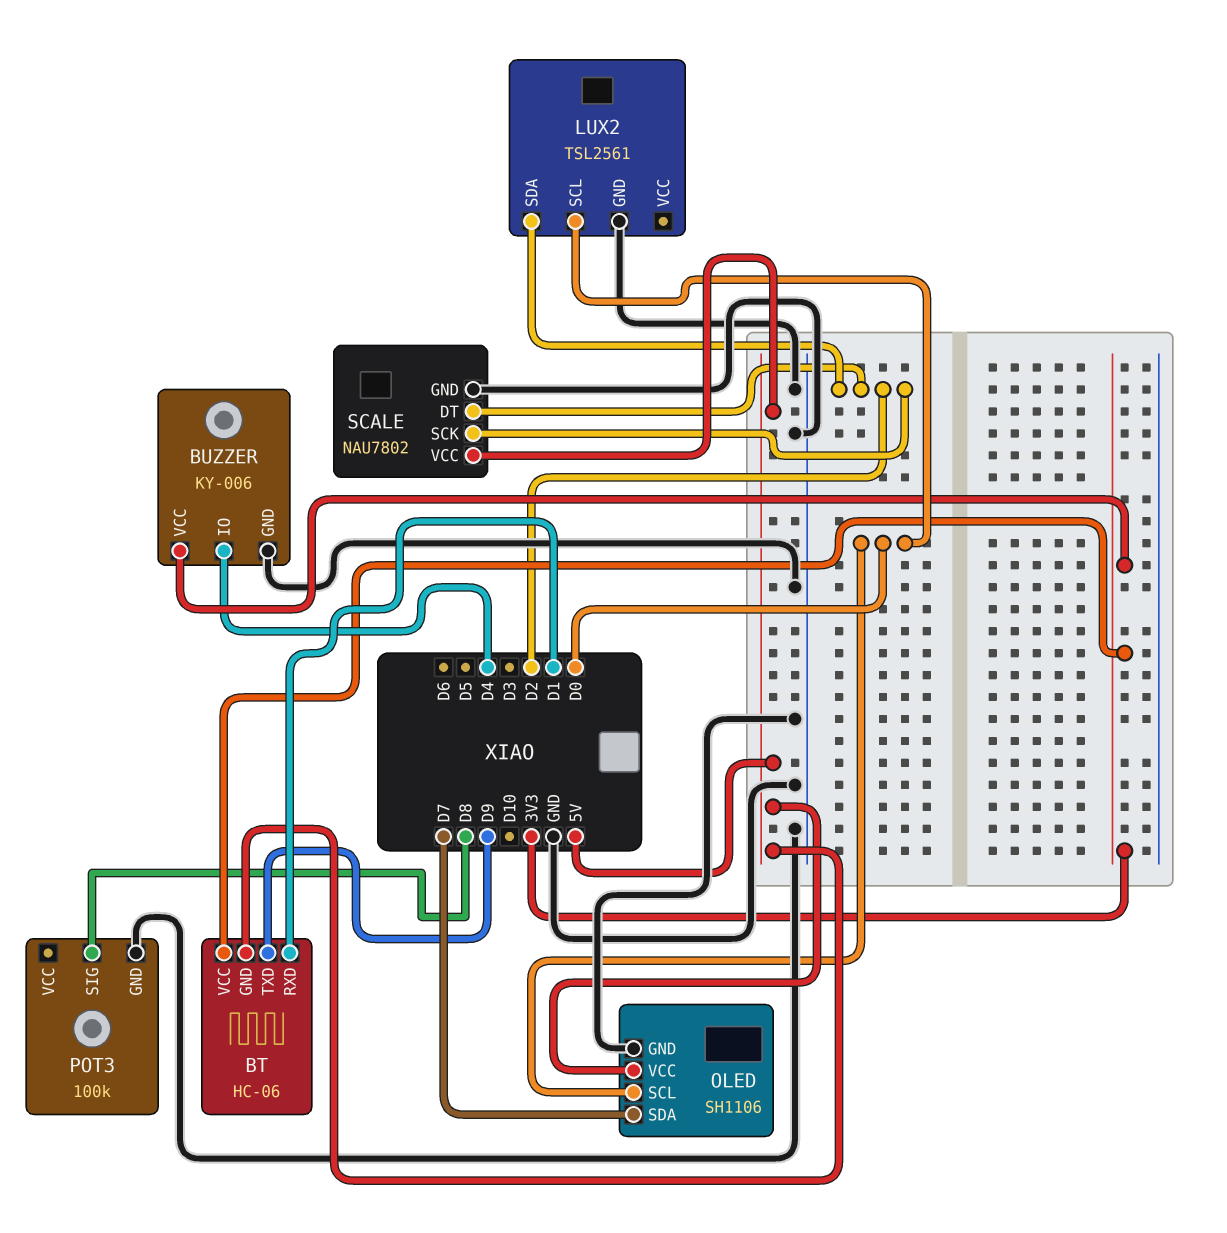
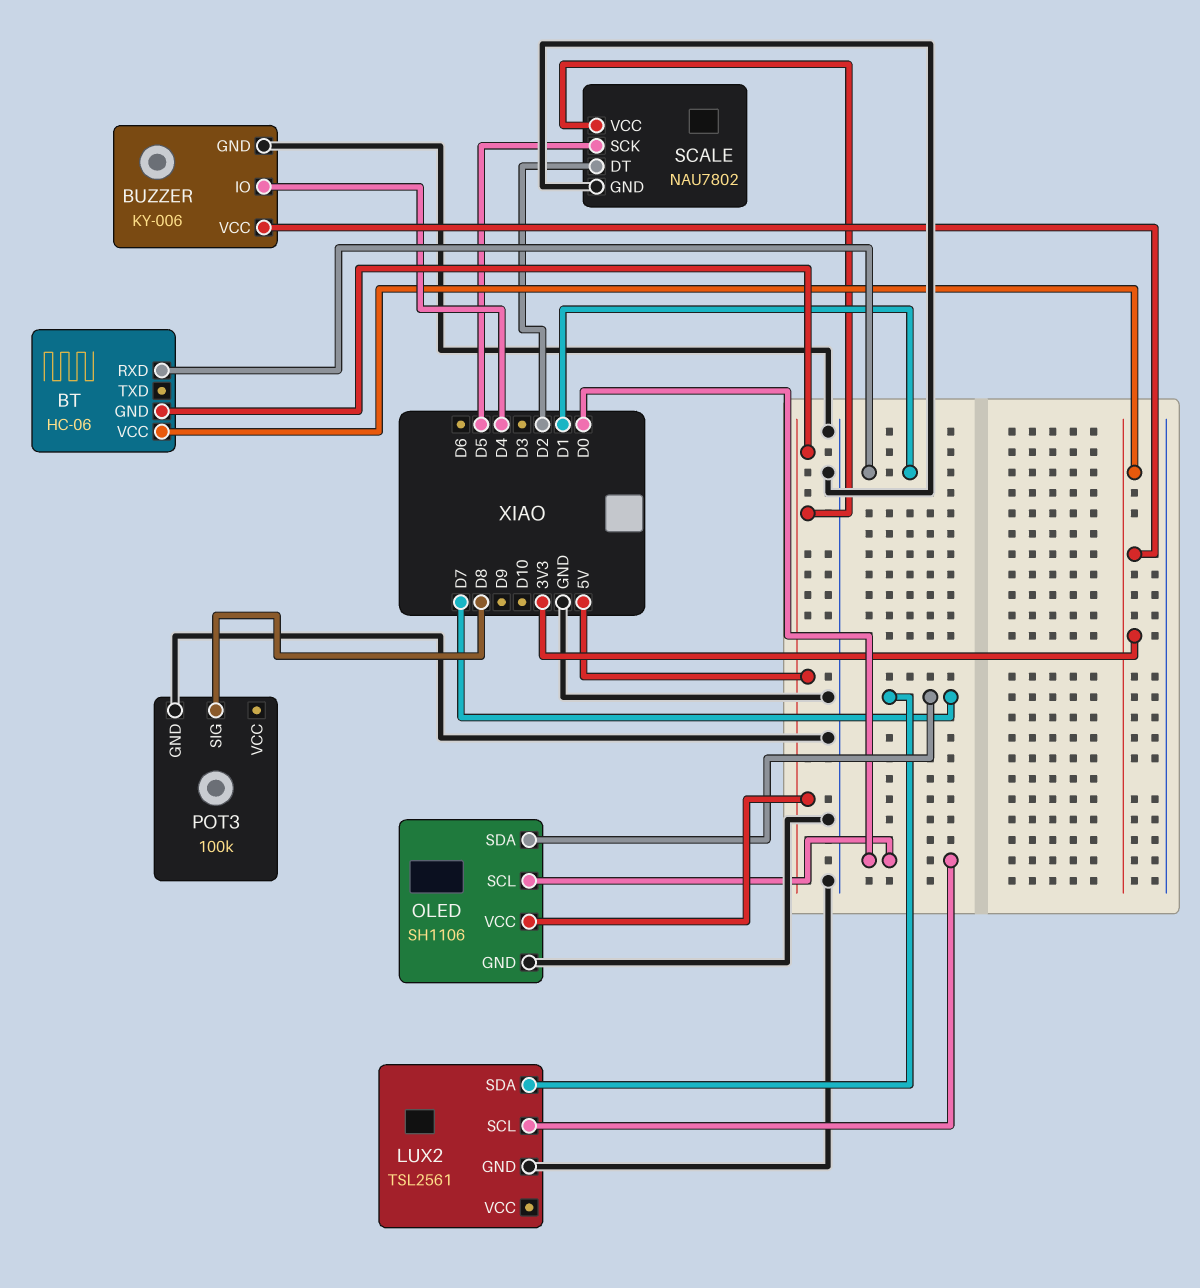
BT pin TXD: D9 -> none
LUX2 pin SDA: D2 -> D7
SCALE pin SCK: D2 -> D5

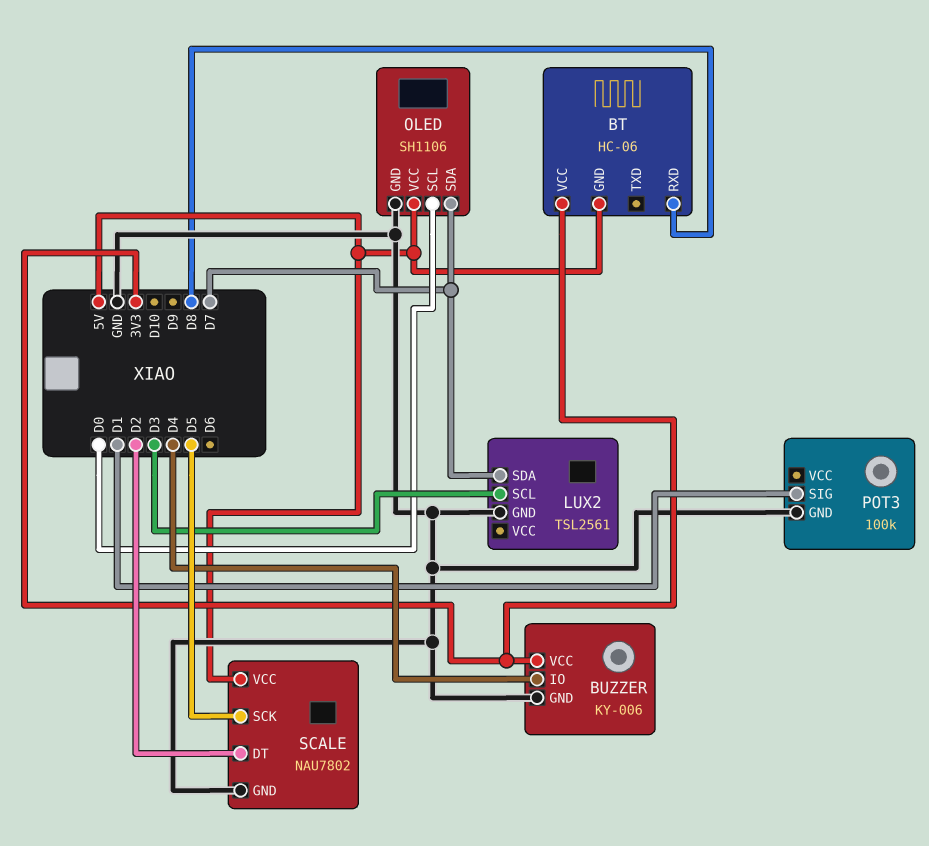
BT pin RXD: D1 -> D8
LUX2 pin SCL: D0 -> D3
POT3 pin SIG: D8 -> D1

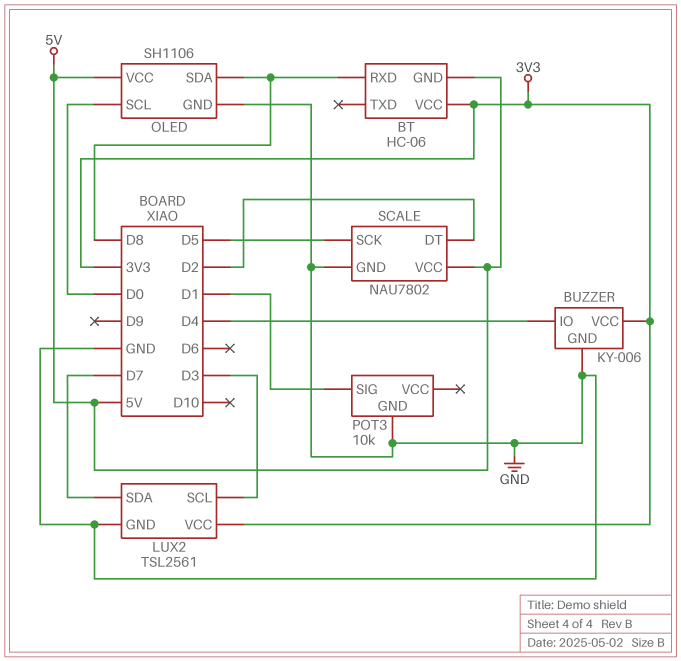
LUX2 pin VCC: none -> 3V3
OLED pin SDA: D7 -> D8
POT3: 100k -> 10k

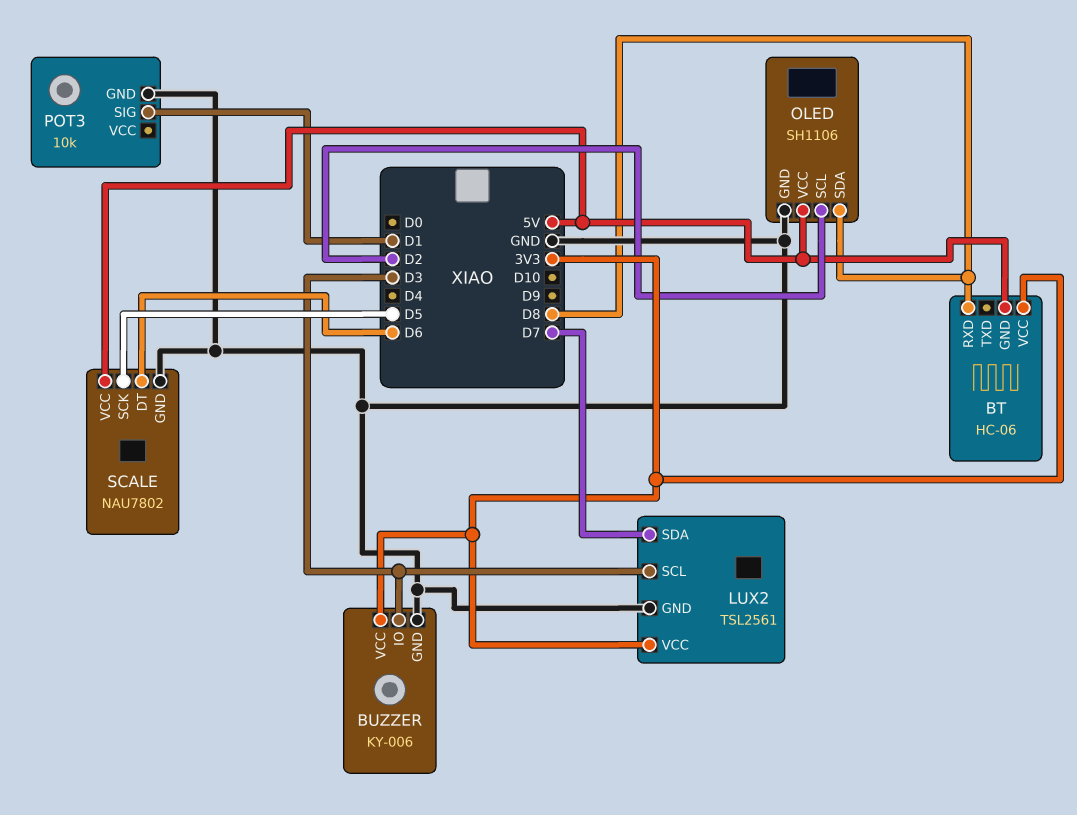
BUZZER pin IO: D4 -> D3
OLED pin SCL: D0 -> D2
SCALE pin DT: D2 -> D6

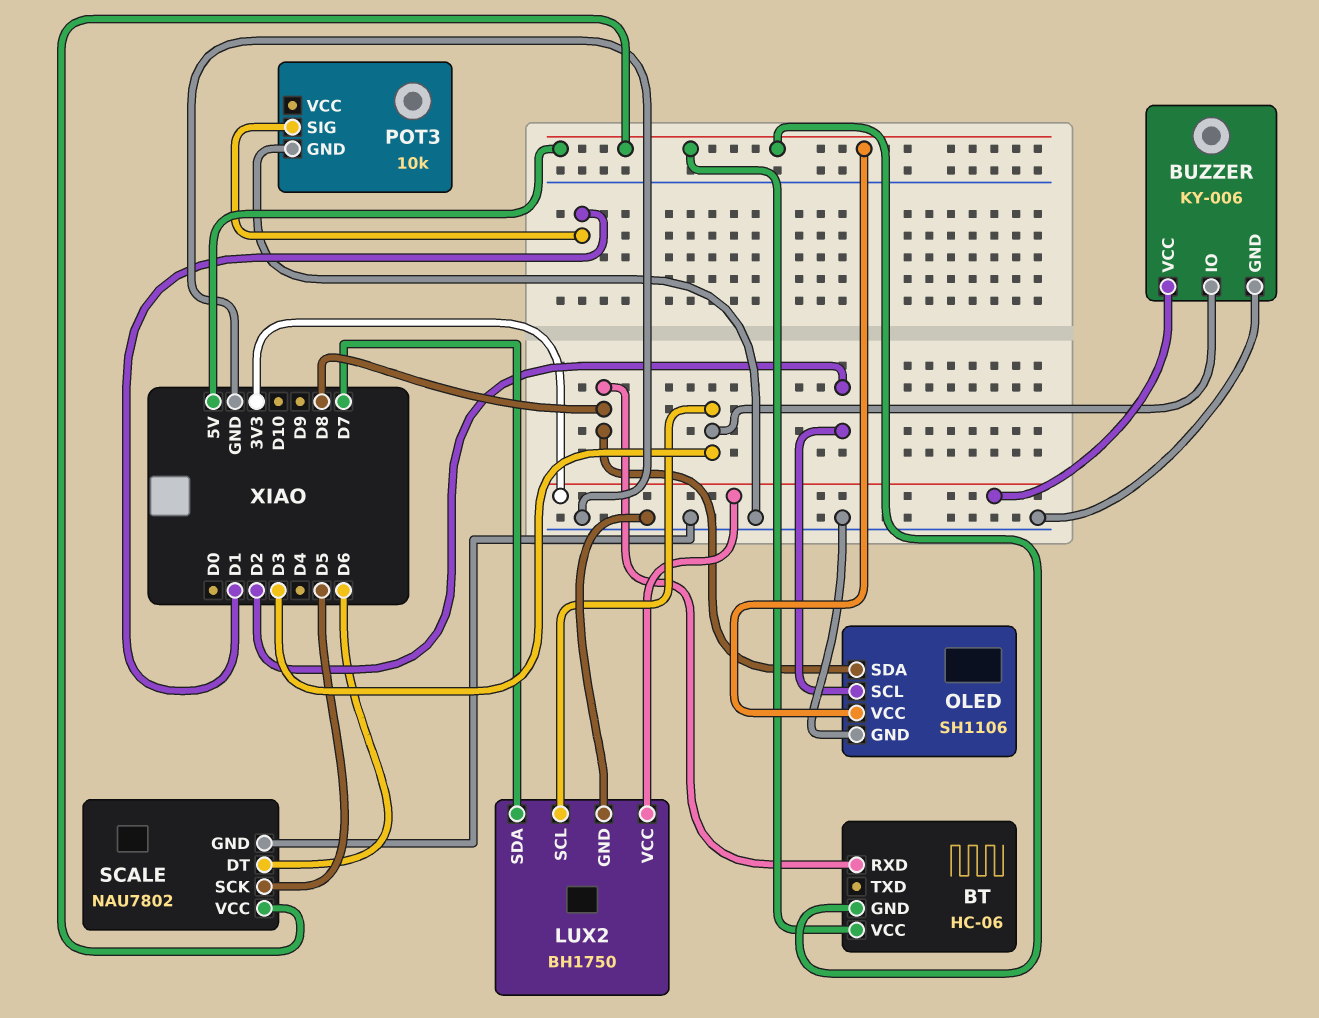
BT pin VCC: 3V3 -> 5V
LUX2: TSL2561 -> BH1750

